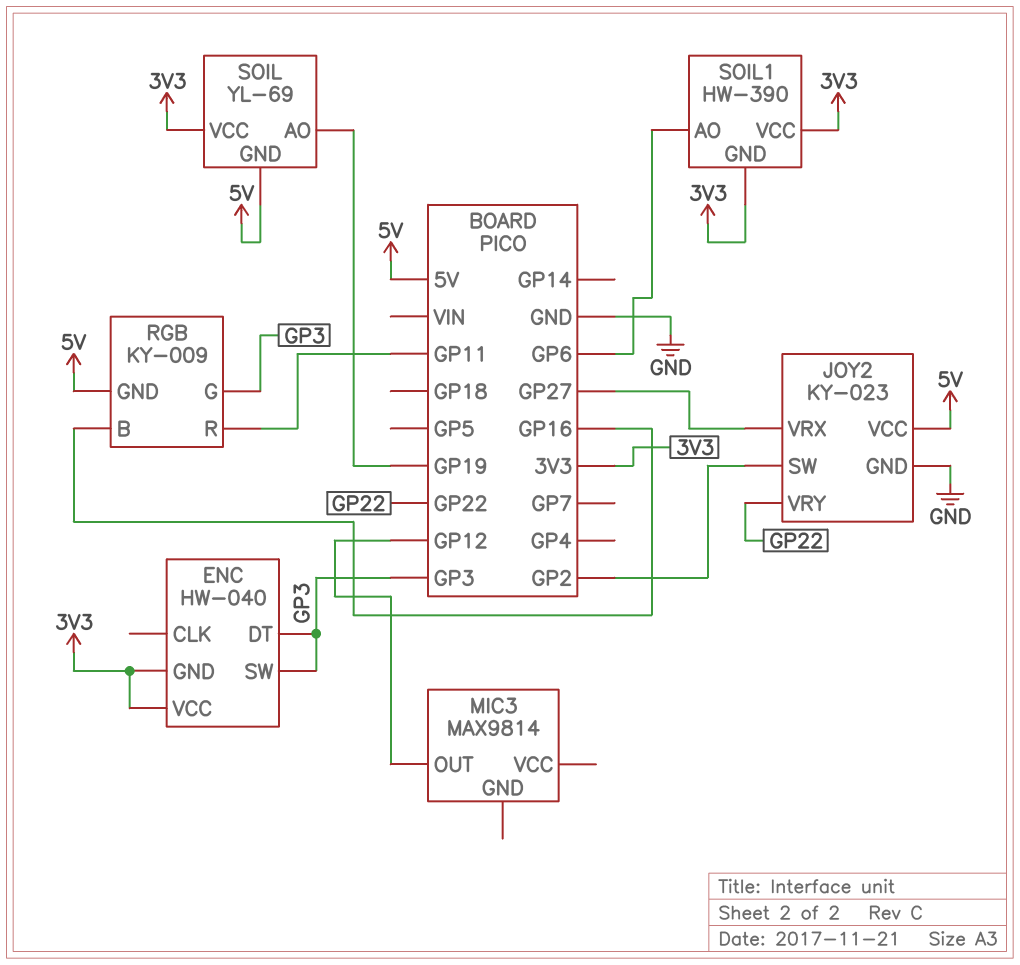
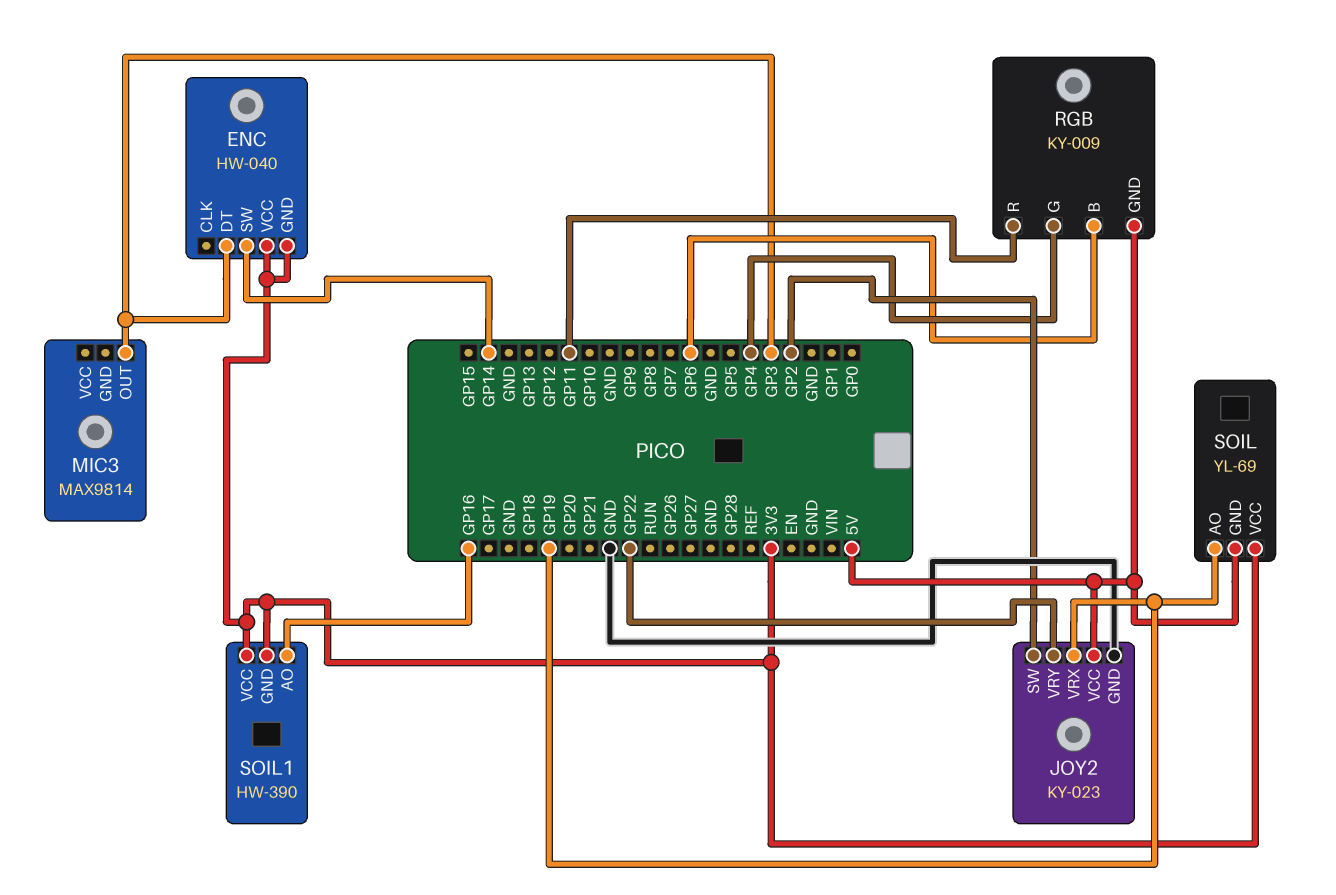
ENC pin SW: GP3 -> GP14
JOY2 pin VRX: GP27 -> GP19
MIC3 pin OUT: GP12 -> GP3
RGB pin B: GP16 -> GP6
RGB pin G: GP3 -> GP4
SOIL1 pin AO: GP6 -> GP16

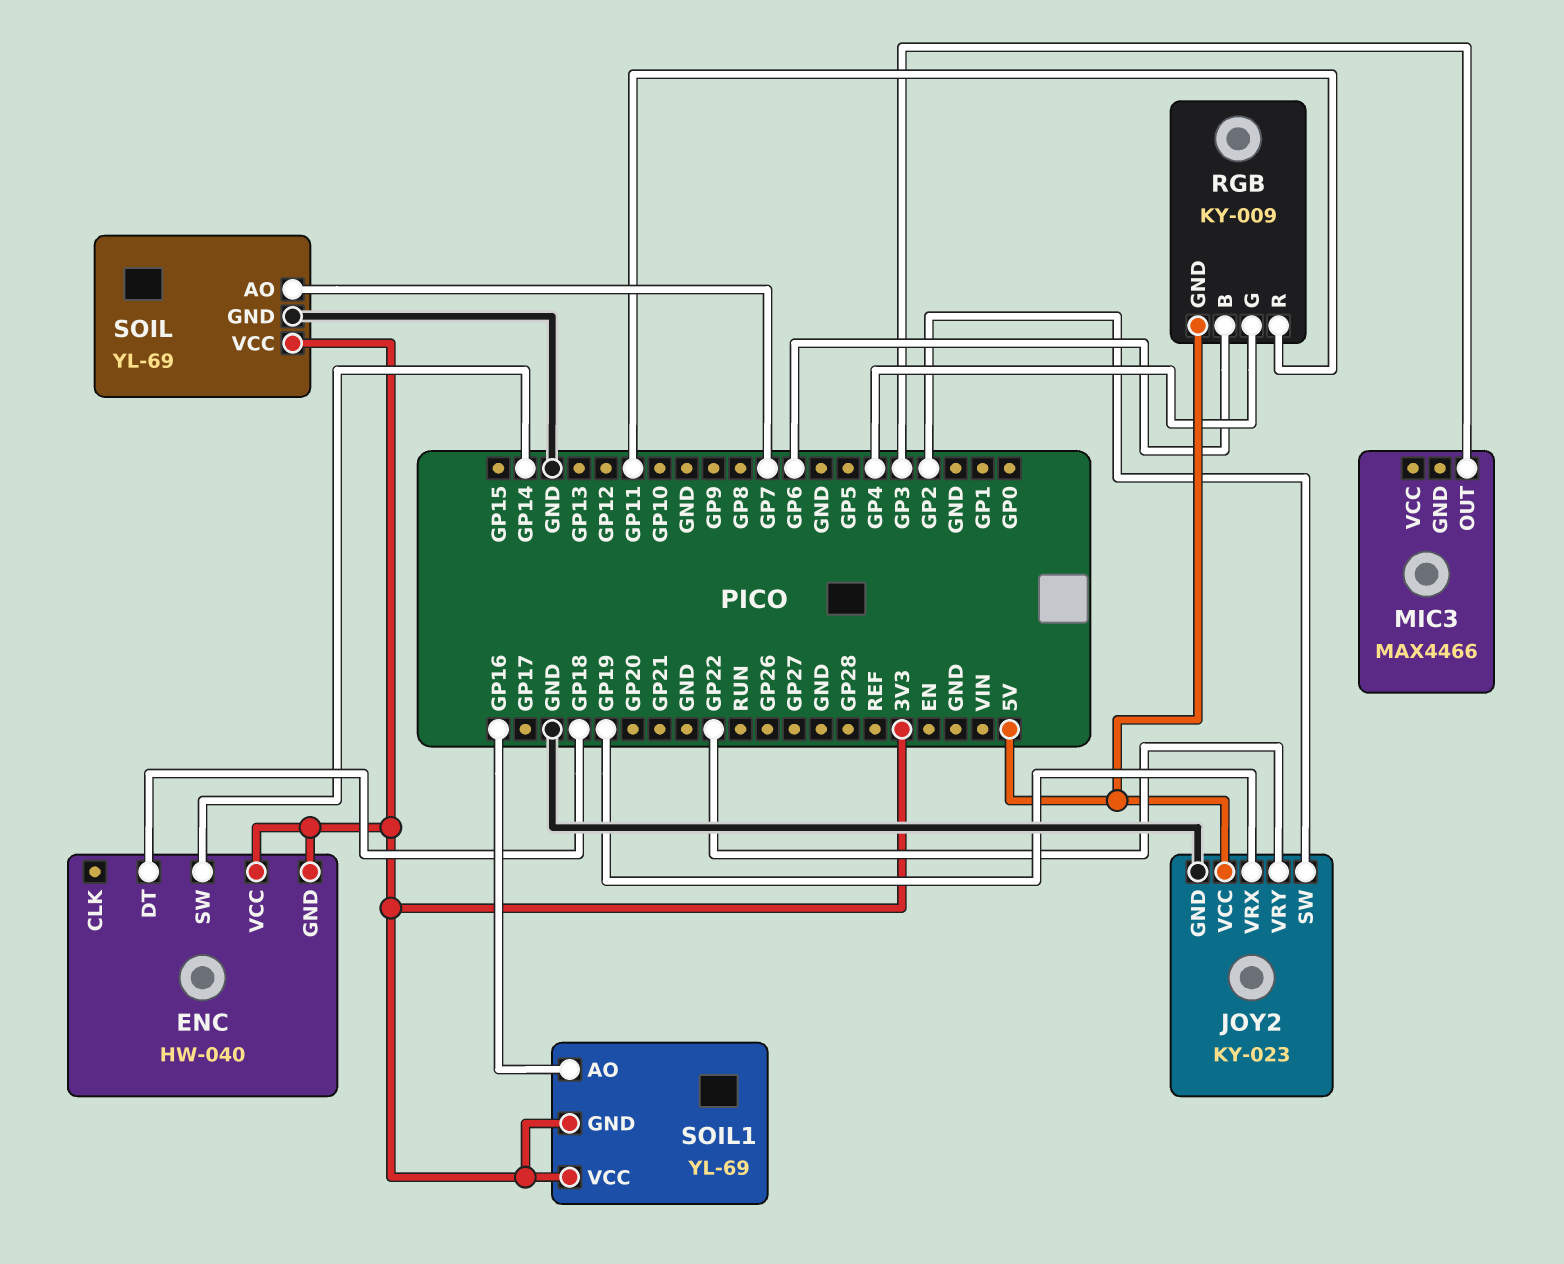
ENC pin DT: GP3 -> GP18
MIC3: MAX9814 -> MAX4466
SOIL pin AO: GP19 -> GP7
SOIL pin GND: 5V -> GND
SOIL1: HW-390 -> YL-69

